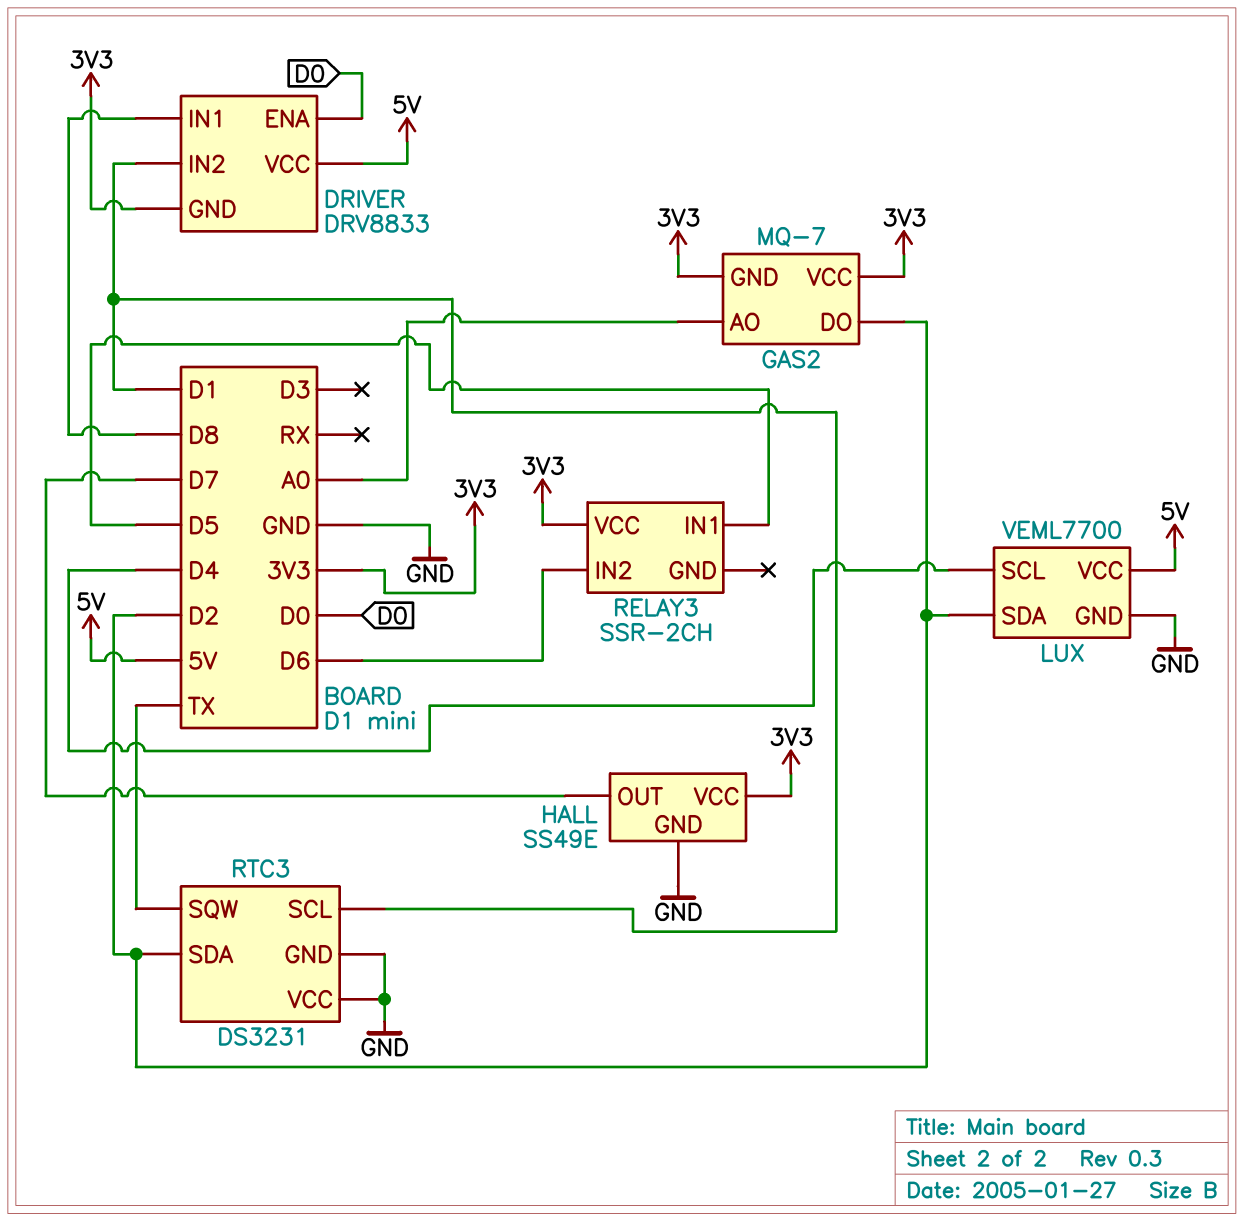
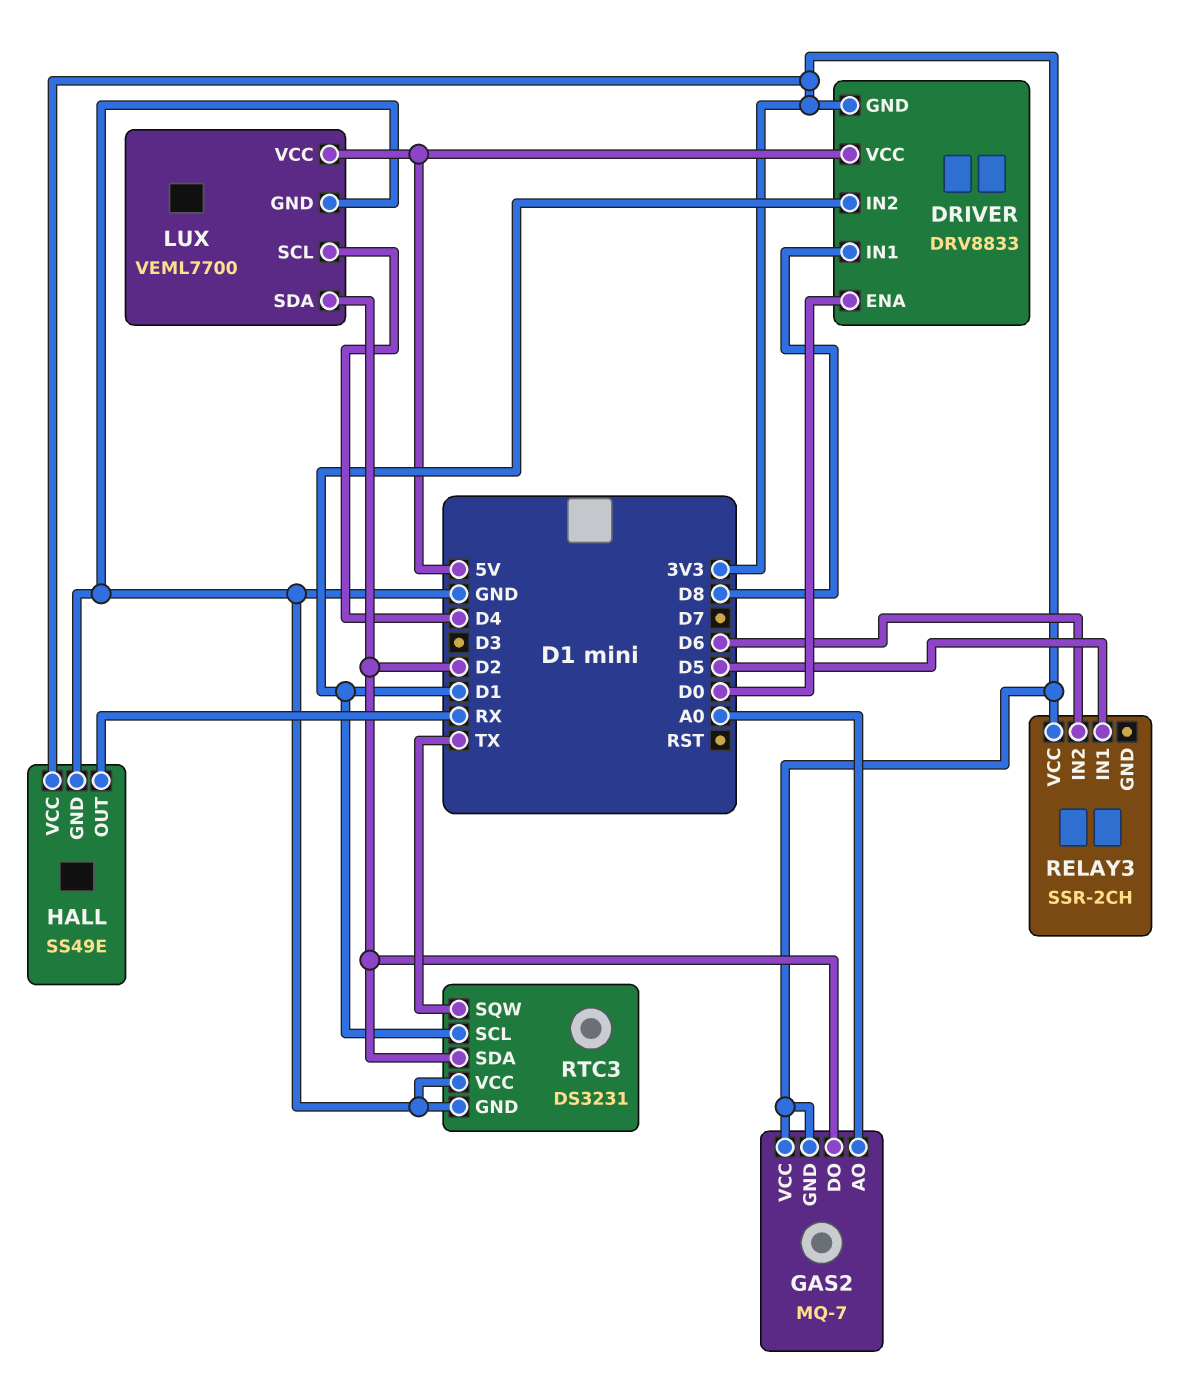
HALL pin OUT: D7 -> RX

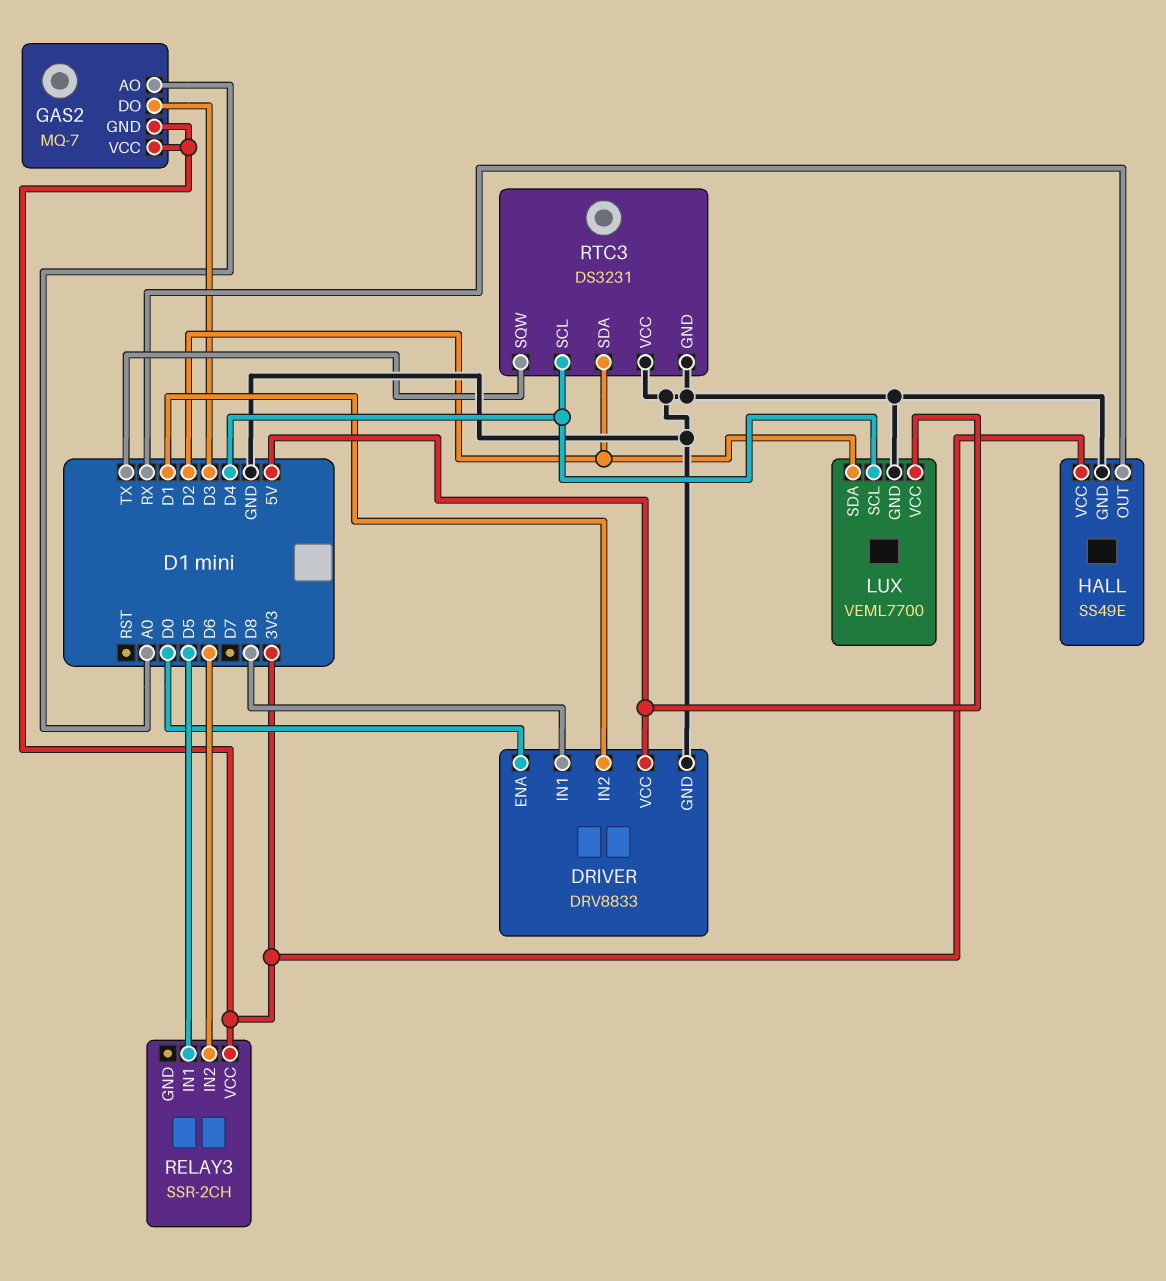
DRIVER pin GND: 3V3 -> GND
GAS2 pin DO: D2 -> D3
RTC3 pin SCL: D1 -> D4

